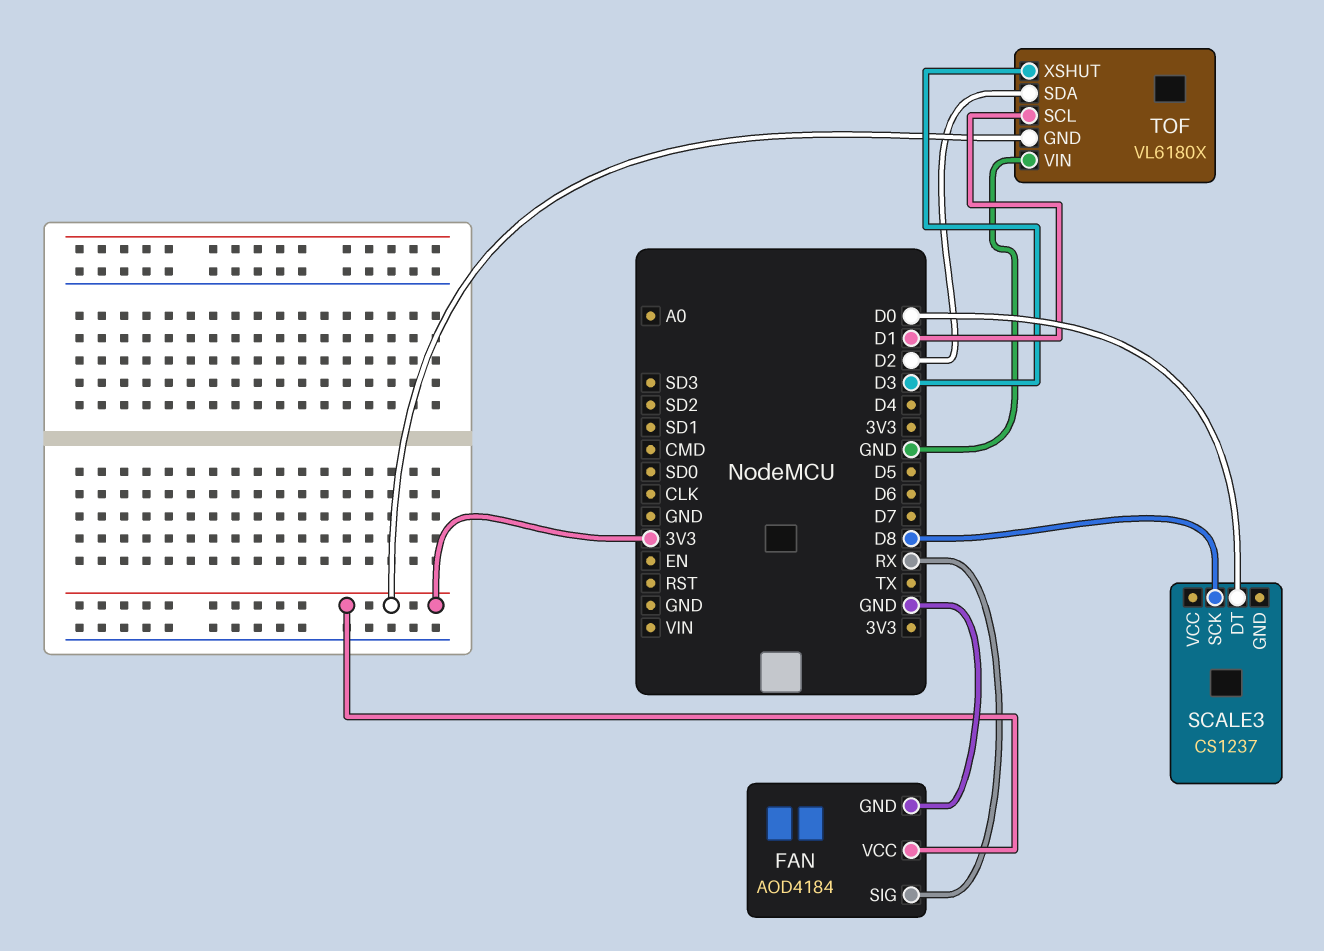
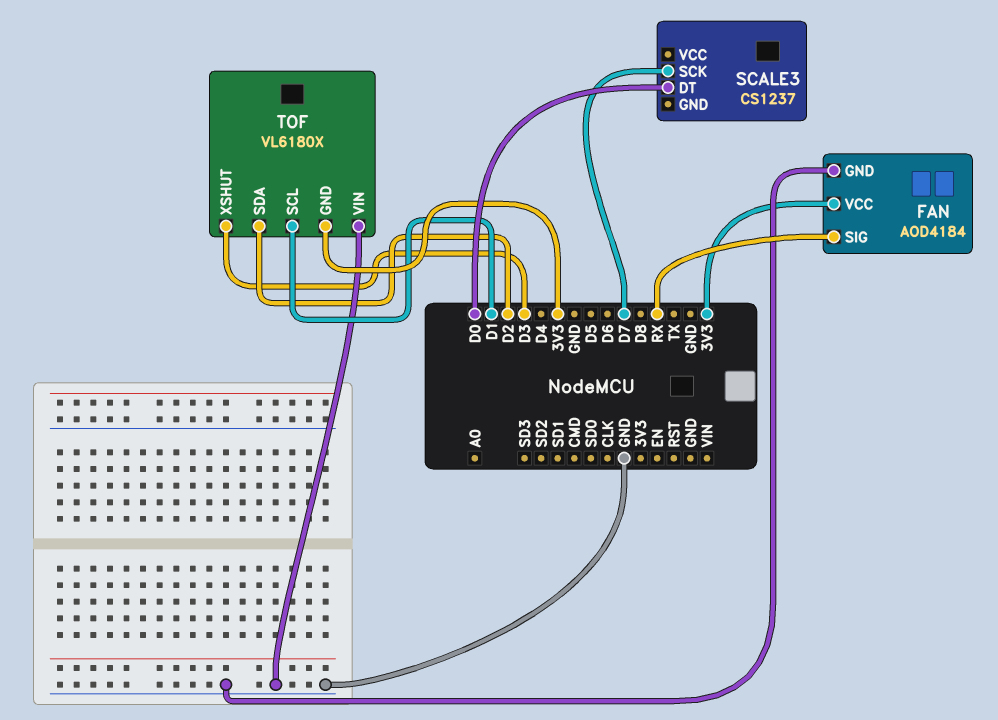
SCALE3 pin SCK: D8 -> D7

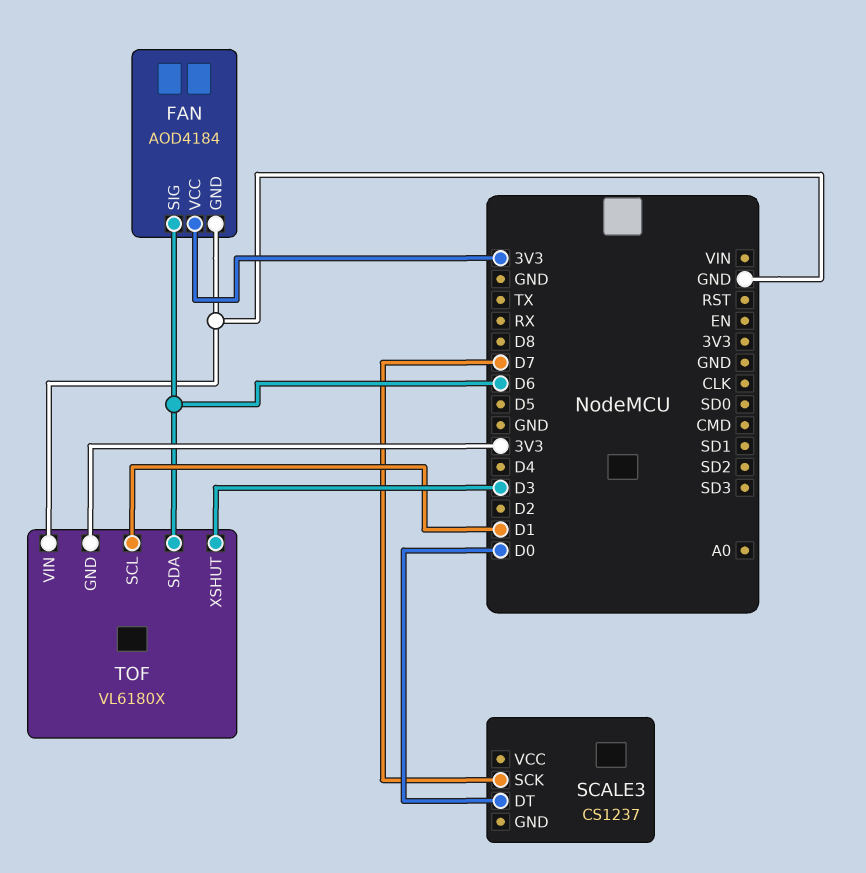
FAN pin SIG: RX -> D6
TOF pin SDA: D2 -> D6

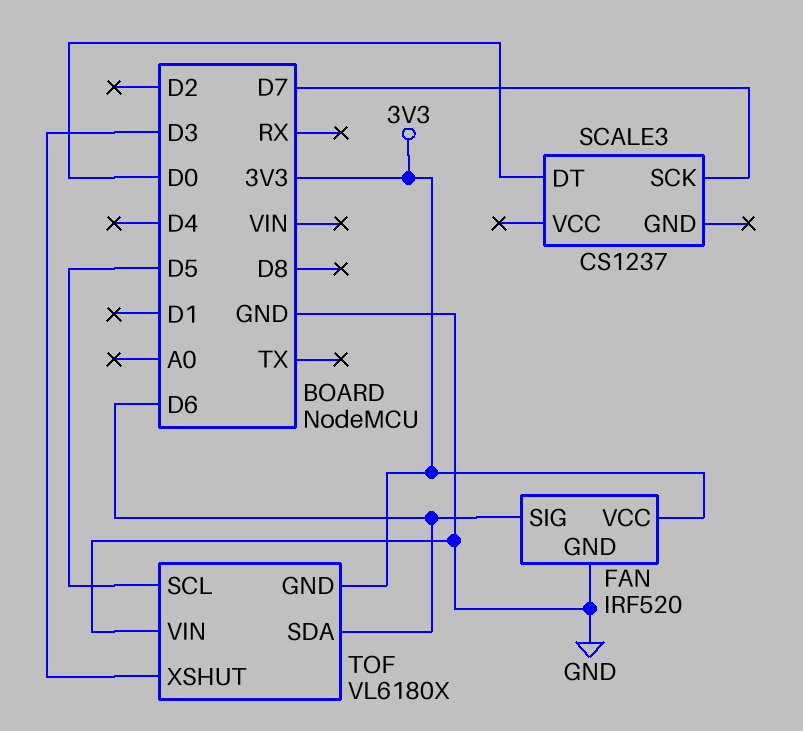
FAN: AOD4184 -> IRF520
TOF pin SCL: D1 -> D5

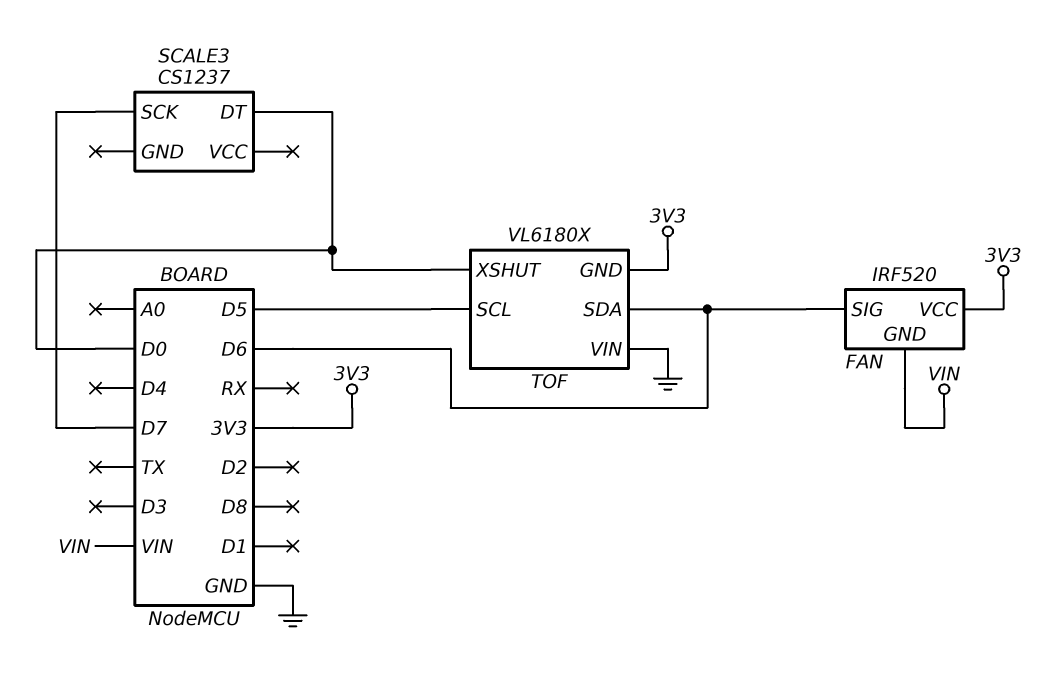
FAN pin GND: GND -> VIN
TOF pin XSHUT: D3 -> D0

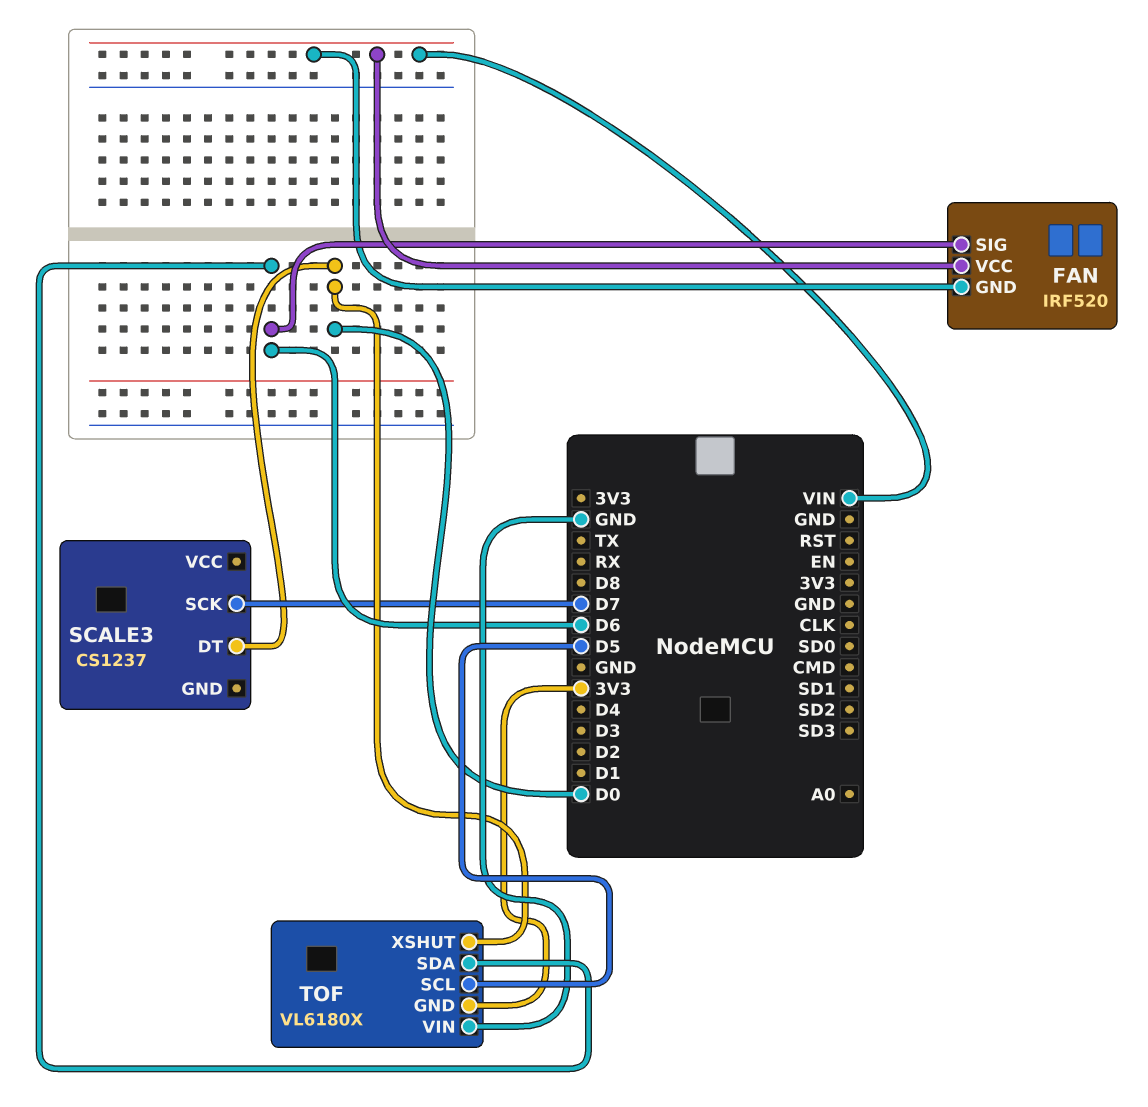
FAN pin VCC: 3V3 -> VIN

